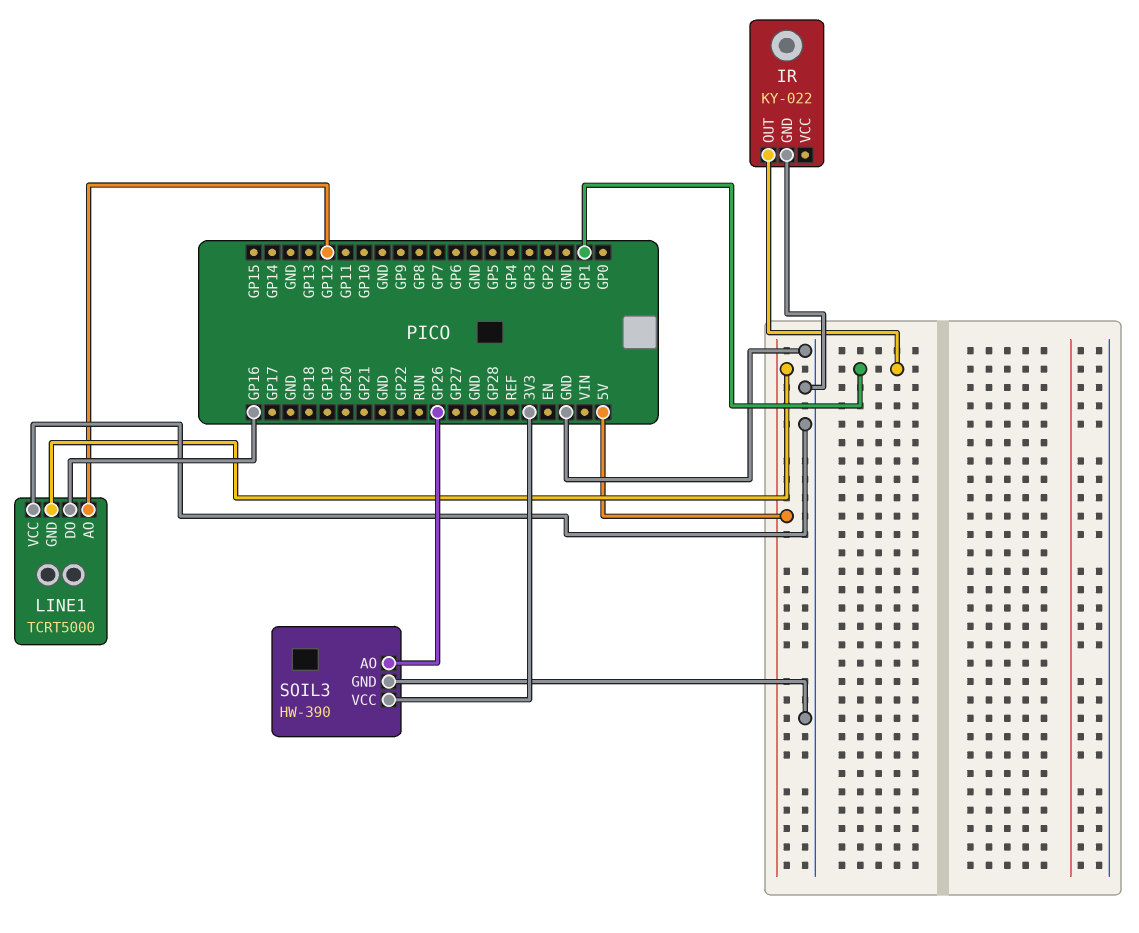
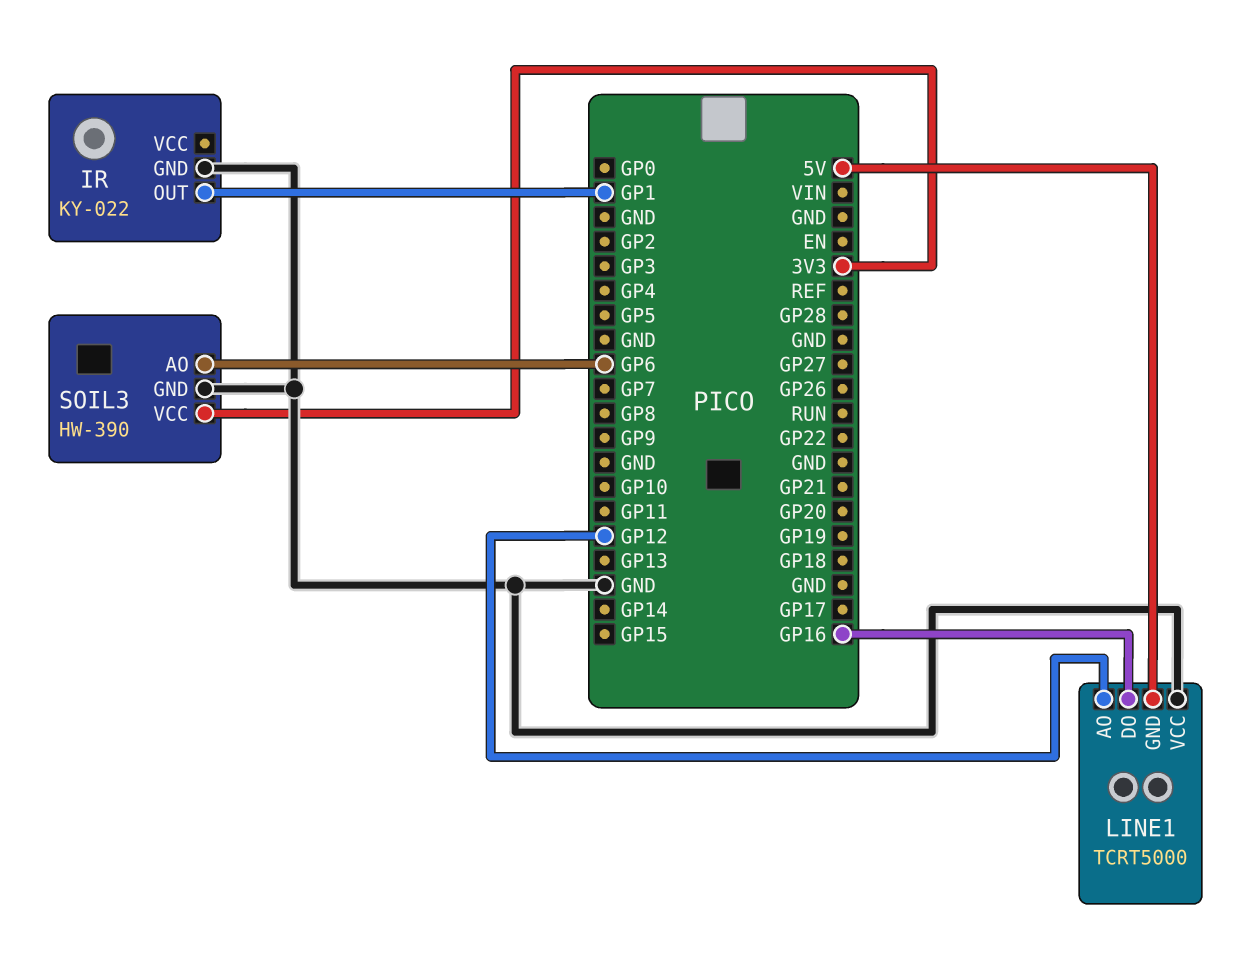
SOIL3 pin AO: GP26 -> GP6

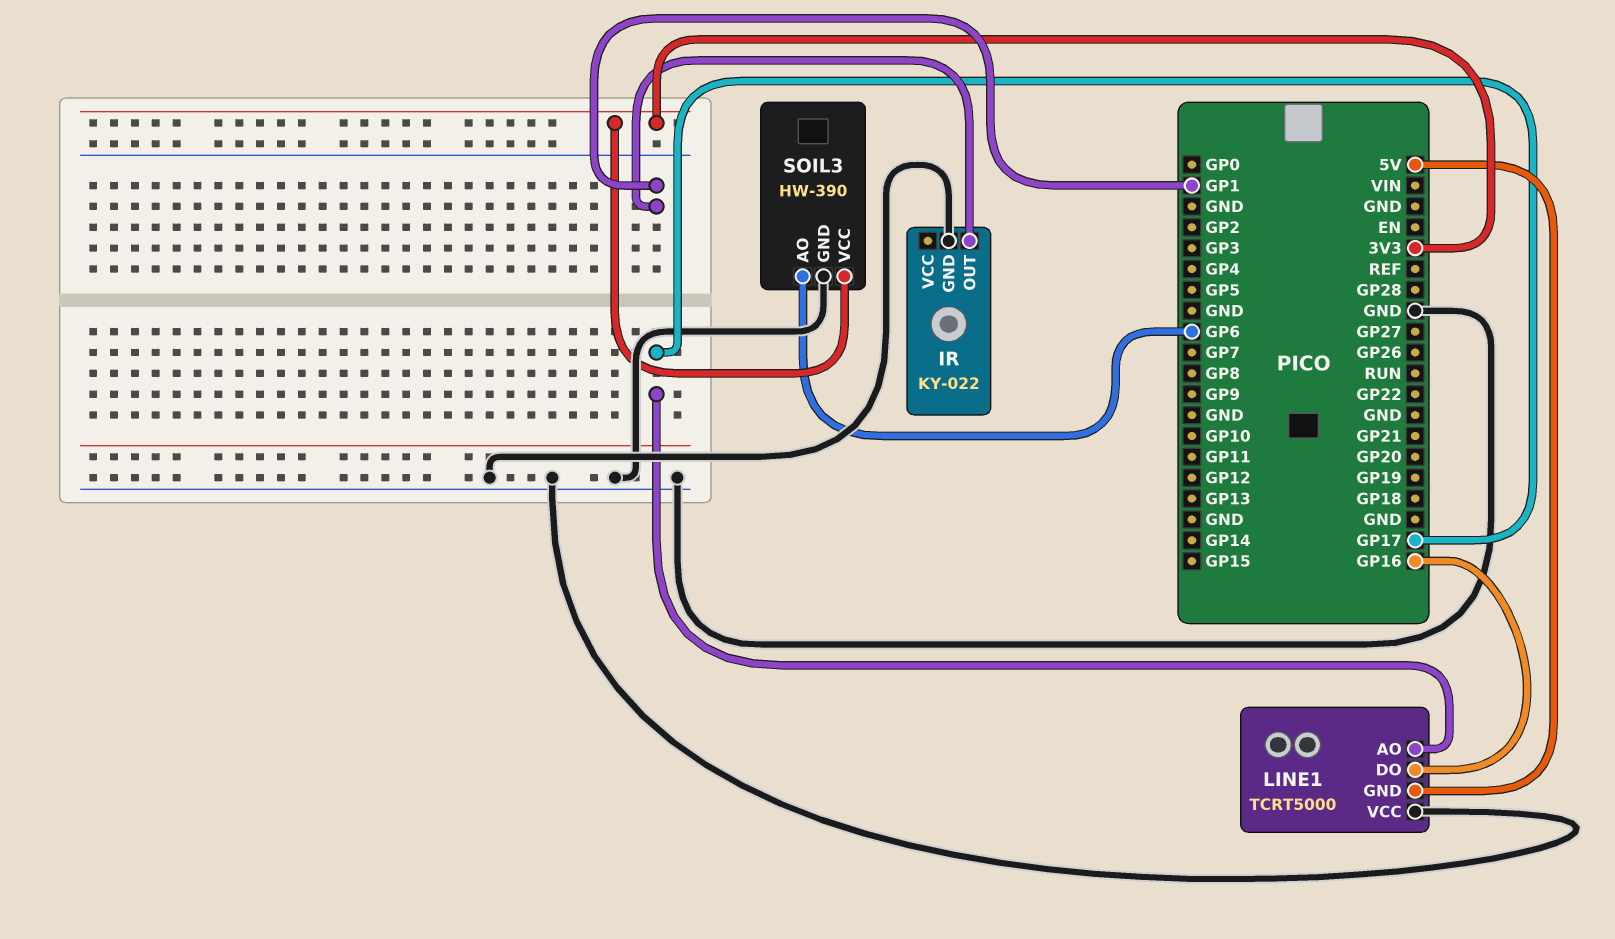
LINE1 pin AO: GP12 -> GP17

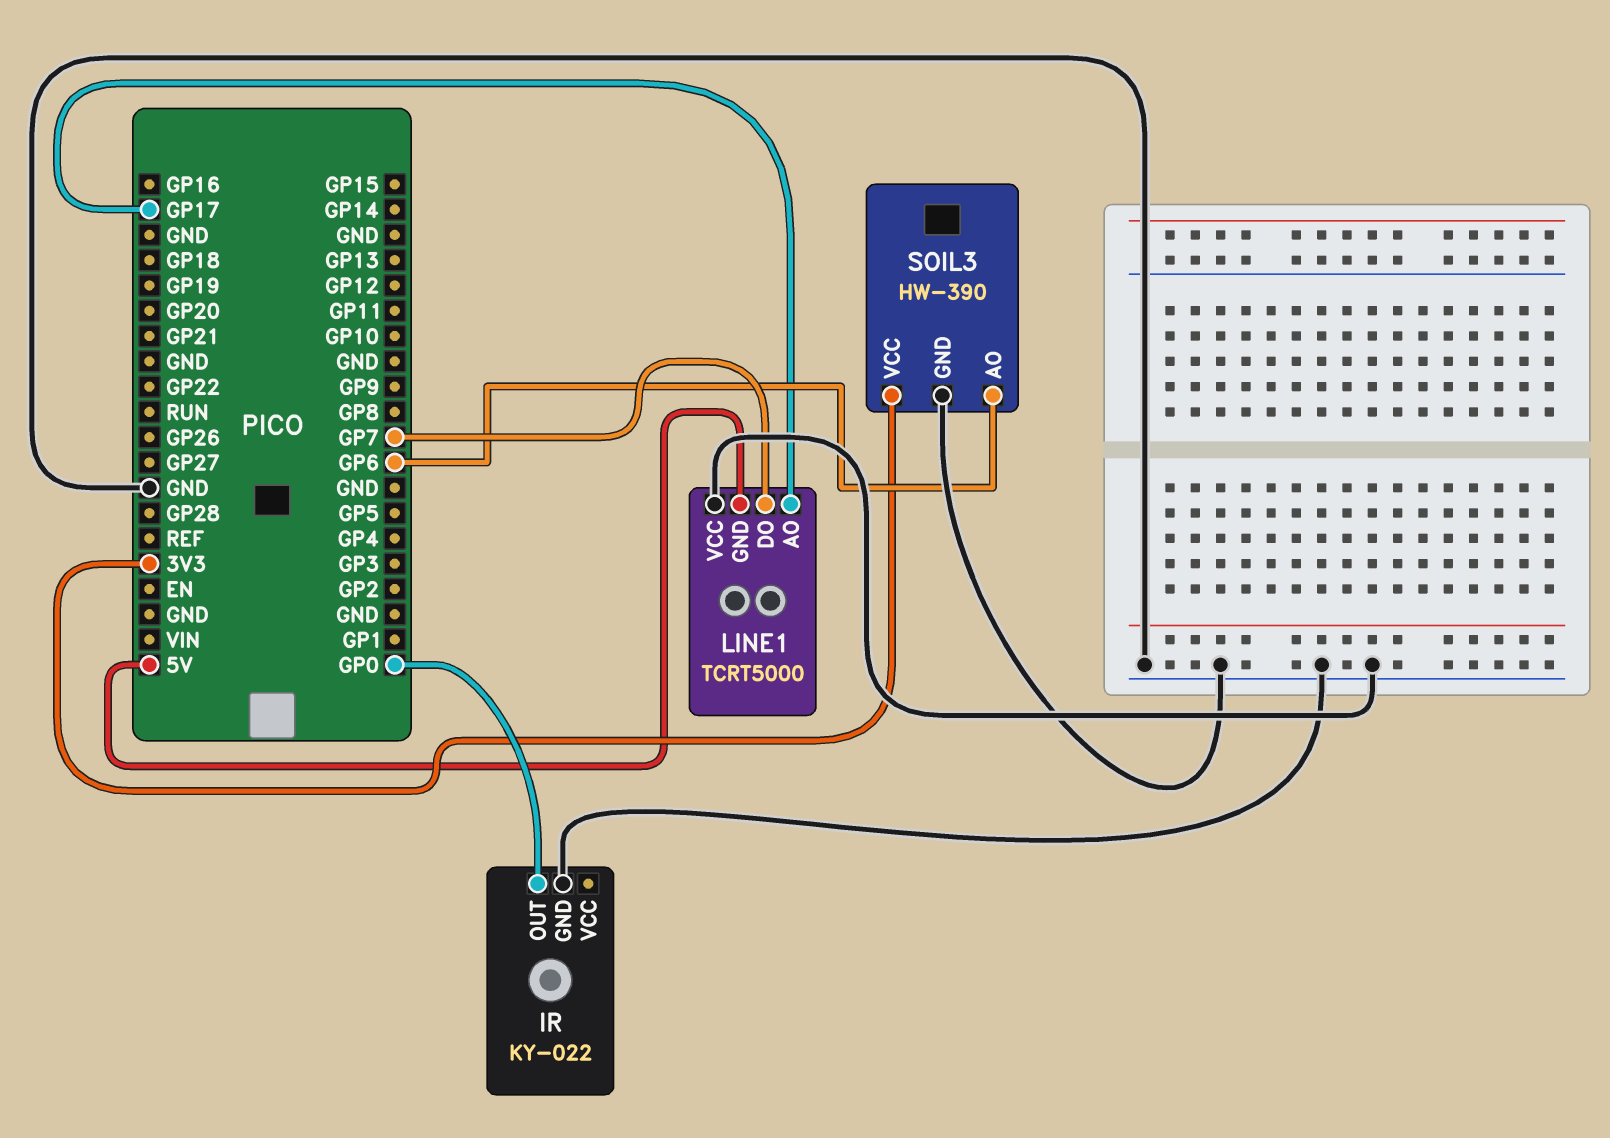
IR pin OUT: GP1 -> GP0
LINE1 pin DO: GP16 -> GP7

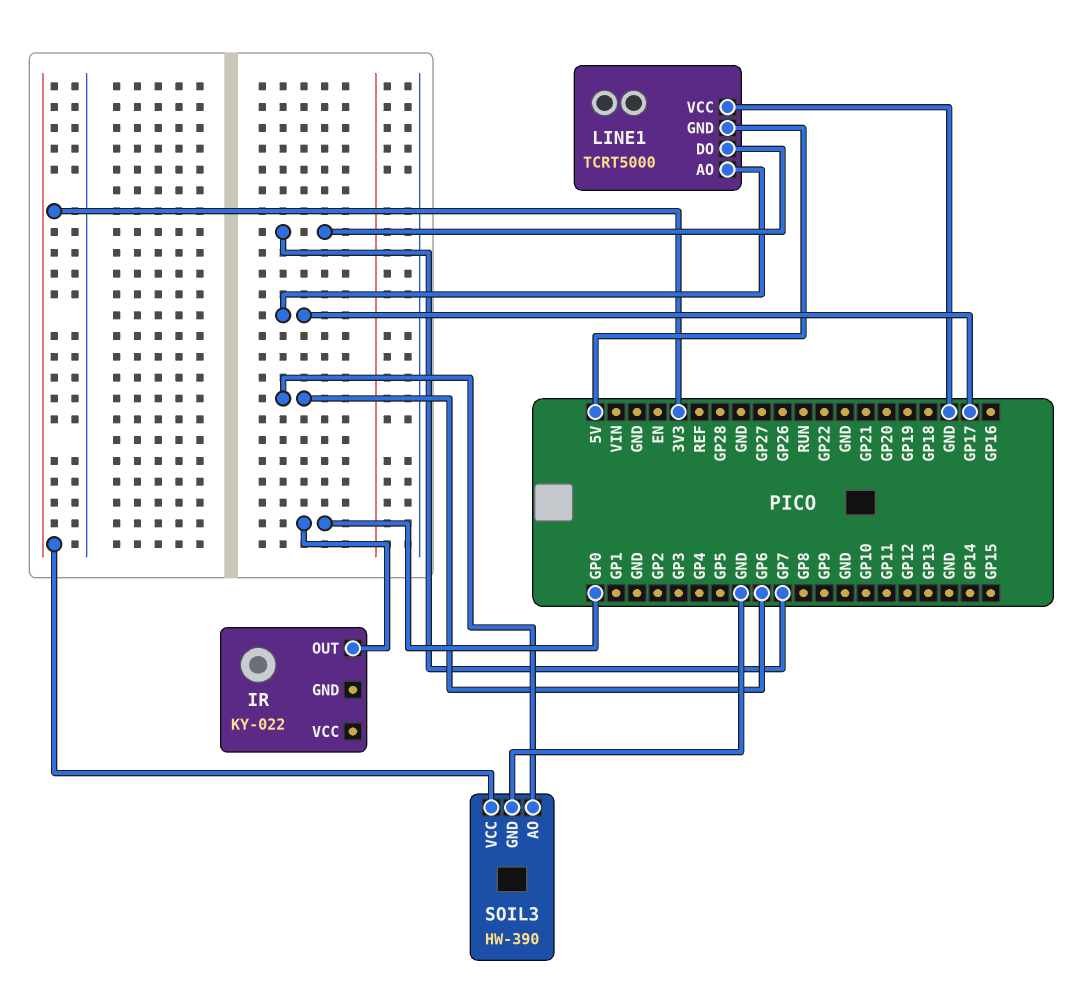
IR pin GND: GND -> none

